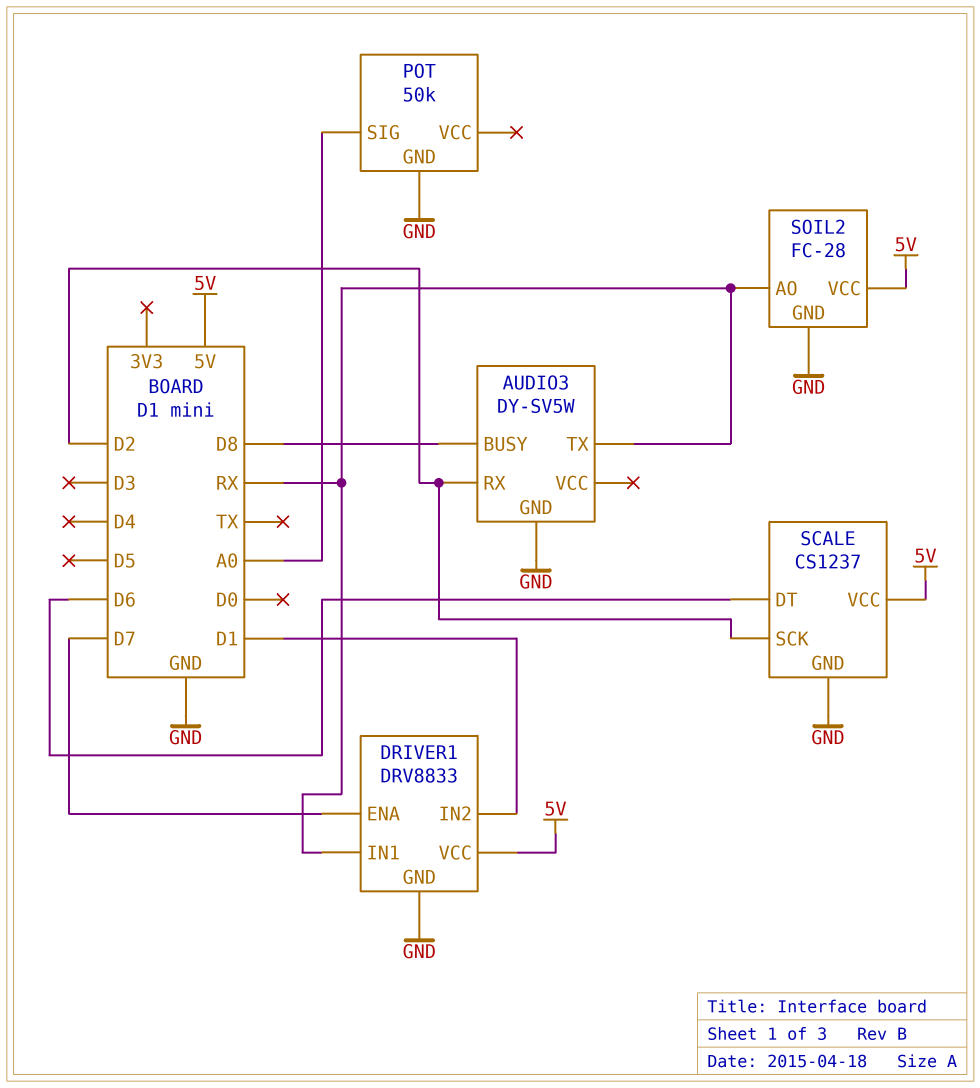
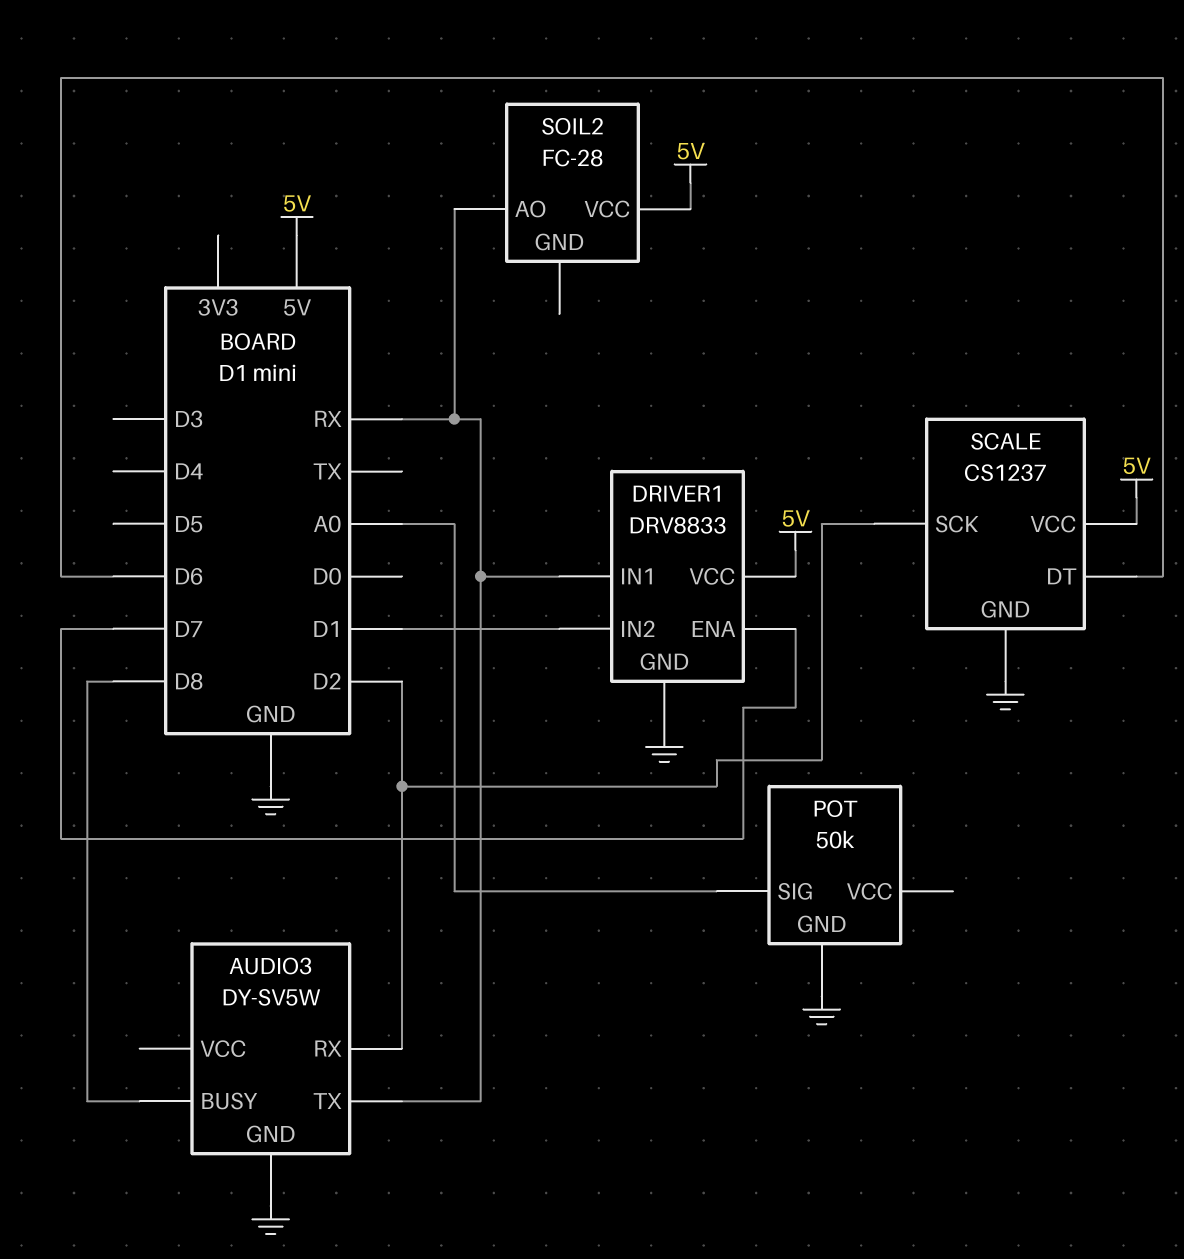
SOIL2 pin GND: GND -> none

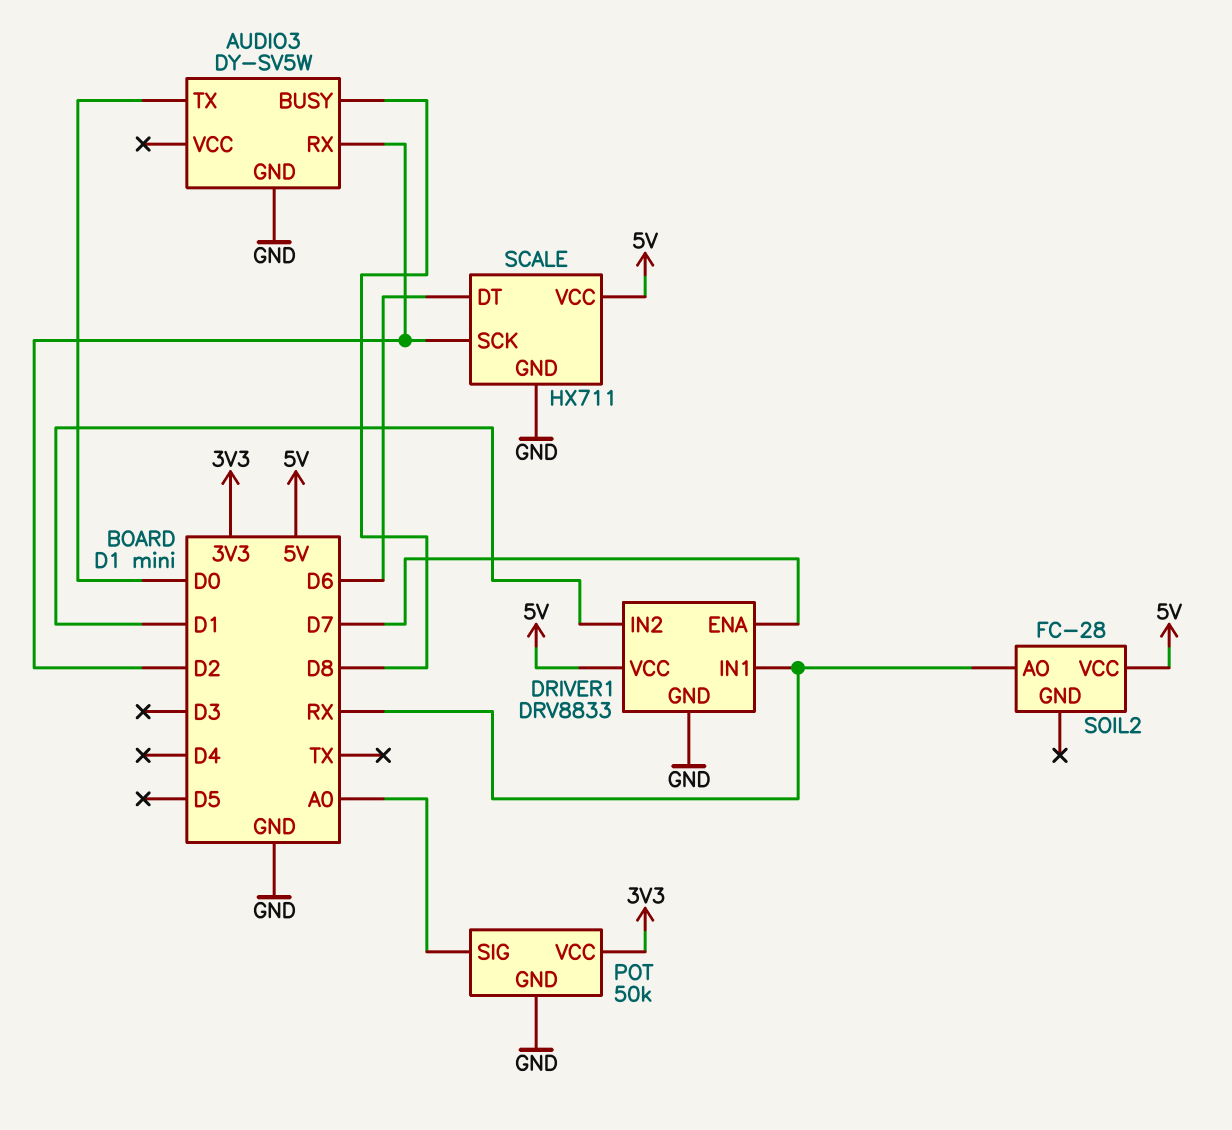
AUDIO3 pin TX: RX -> D0
POT pin VCC: none -> 3V3
SCALE: CS1237 -> HX711

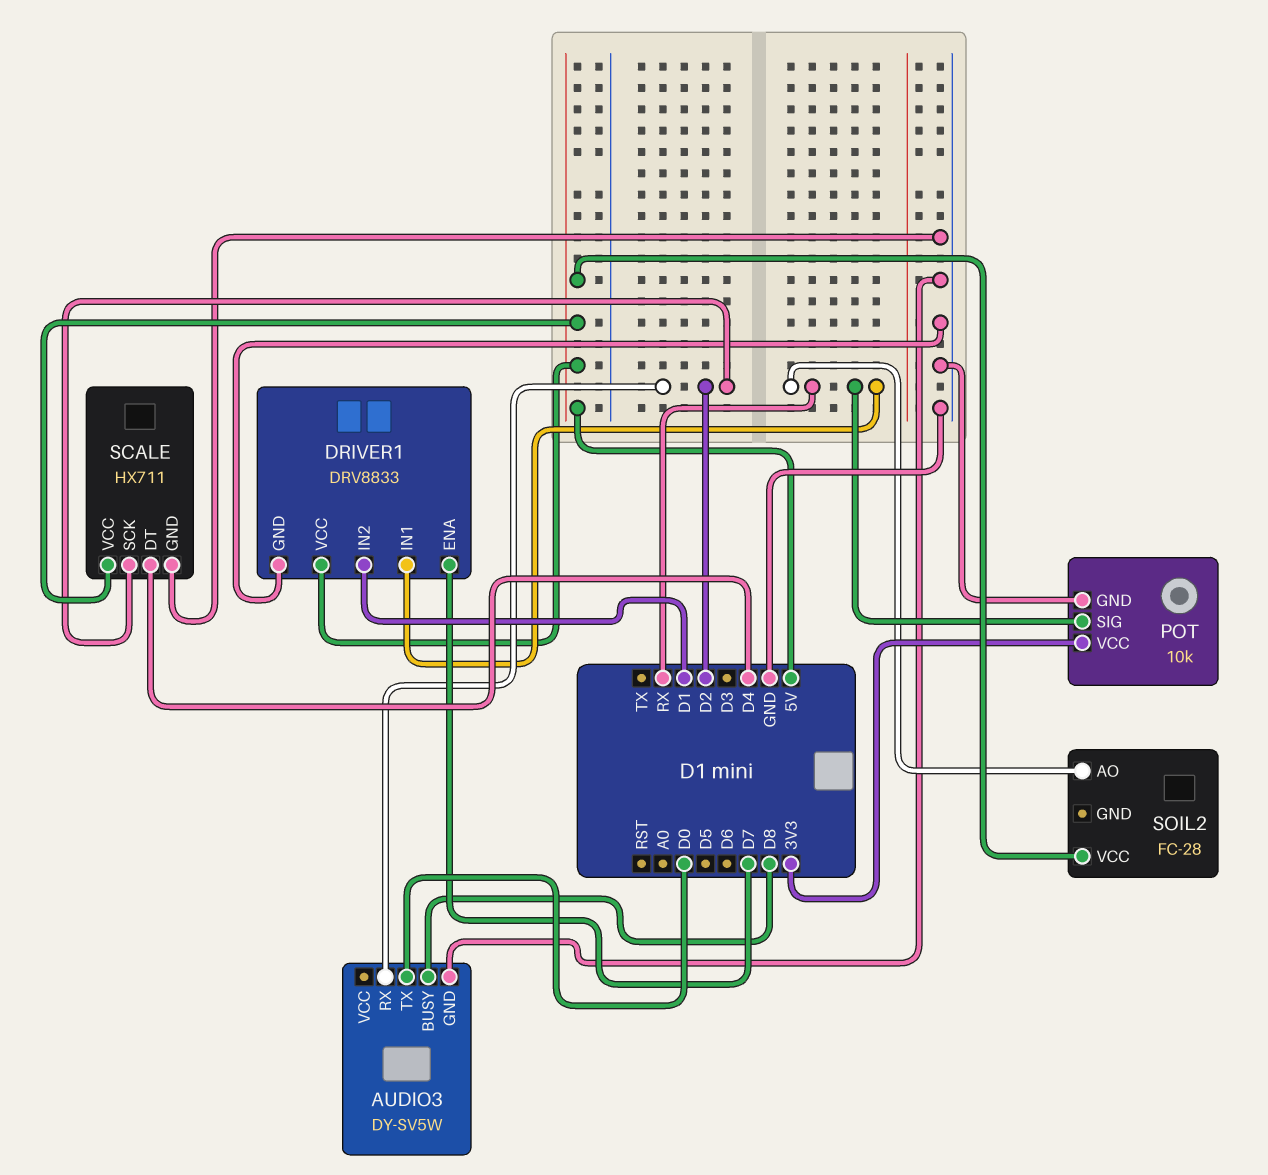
POT: 50k -> 10k
POT pin SIG: A0 -> RX
SCALE pin DT: D6 -> D4

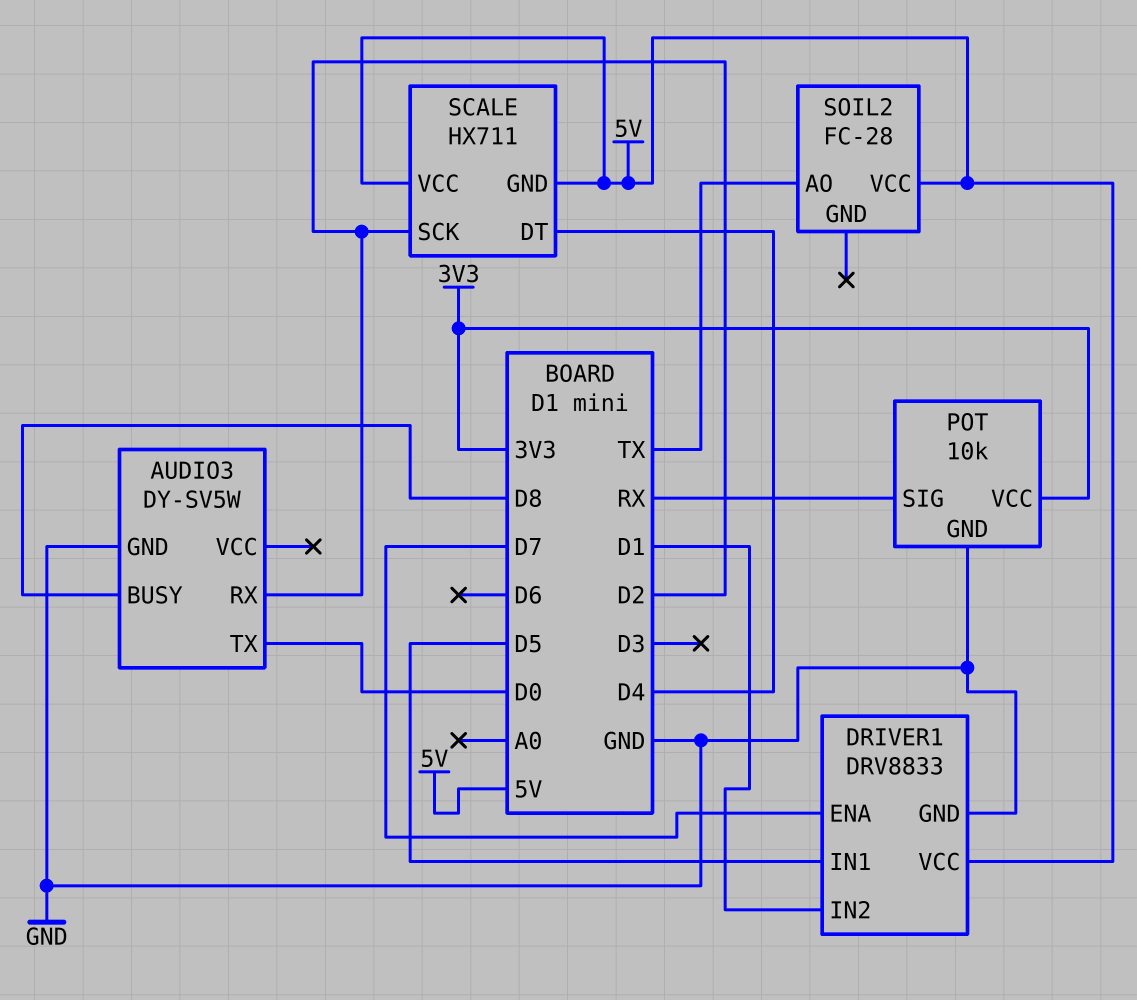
DRIVER1 pin IN1: RX -> D5
SCALE pin GND: GND -> 5V
SOIL2 pin AO: RX -> TX

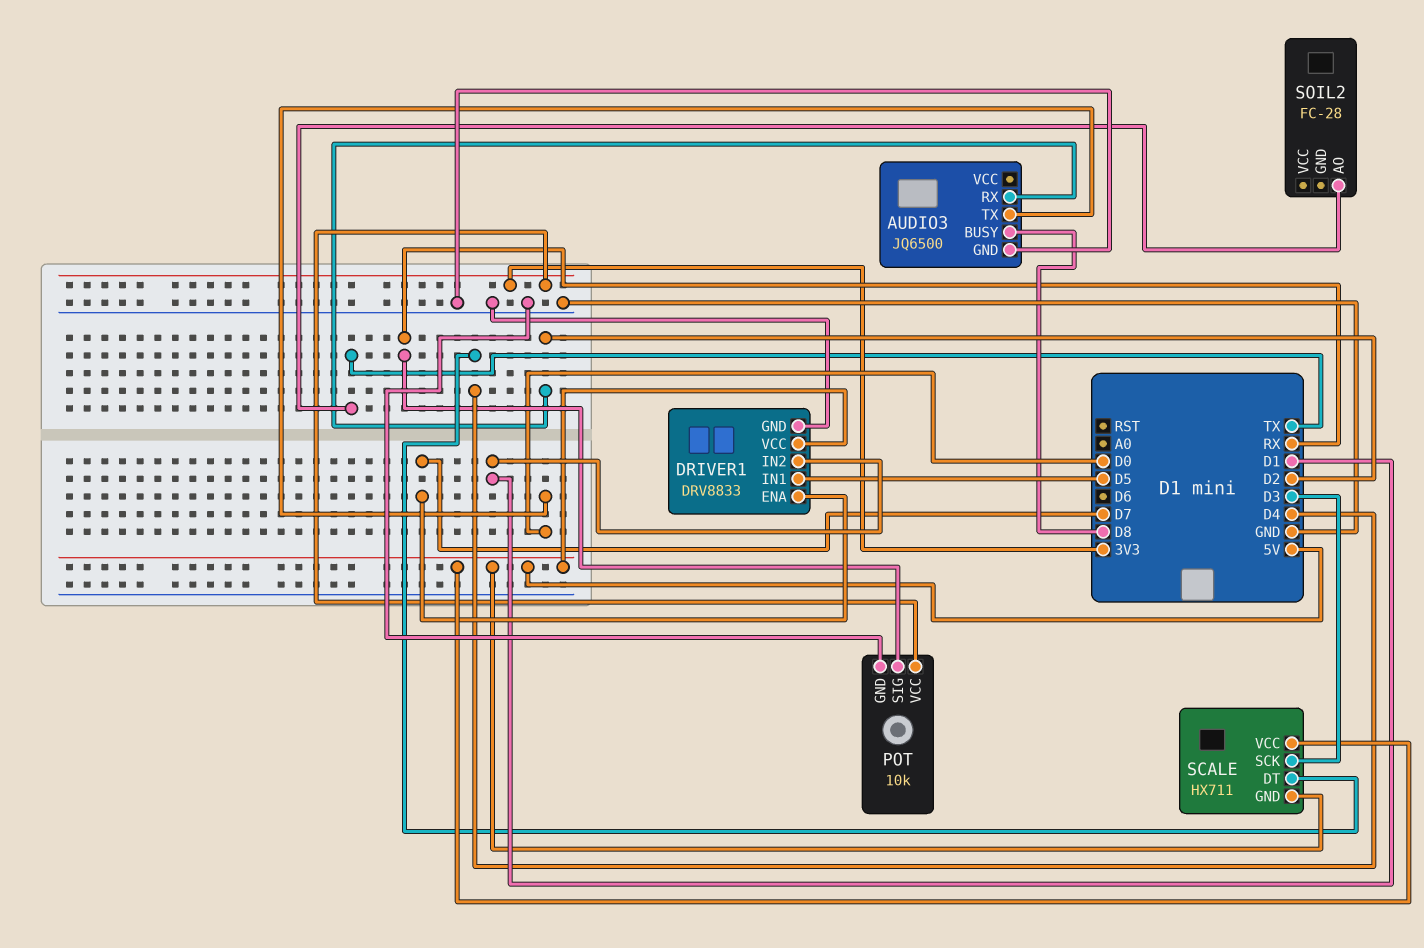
AUDIO3: DY-SV5W -> JQ6500
SCALE pin SCK: D2 -> D3
SOIL2 pin VCC: 5V -> none

